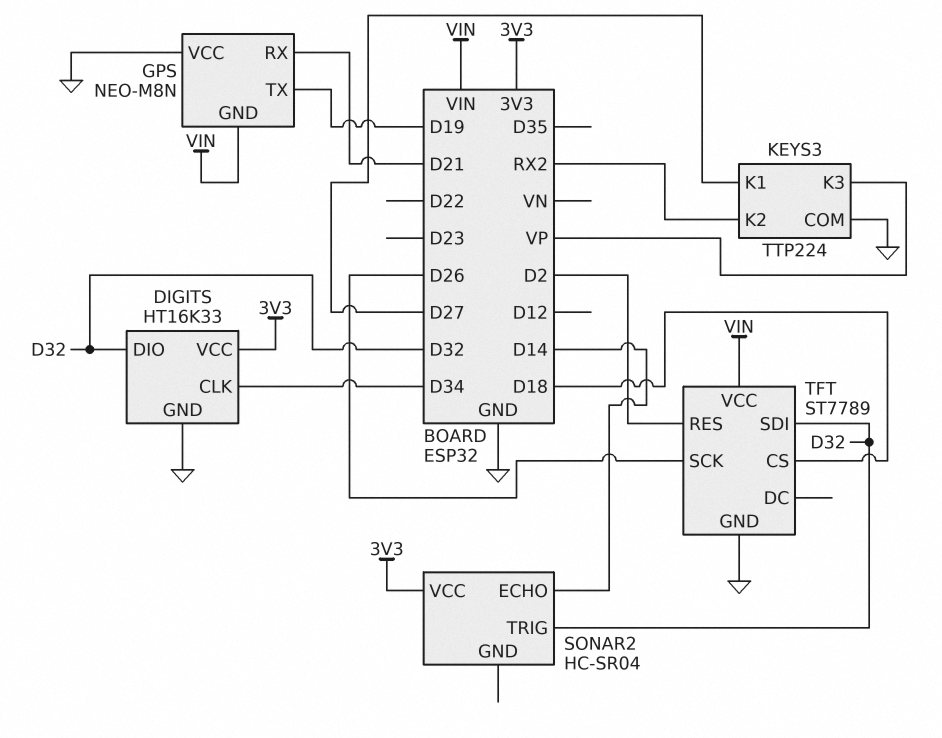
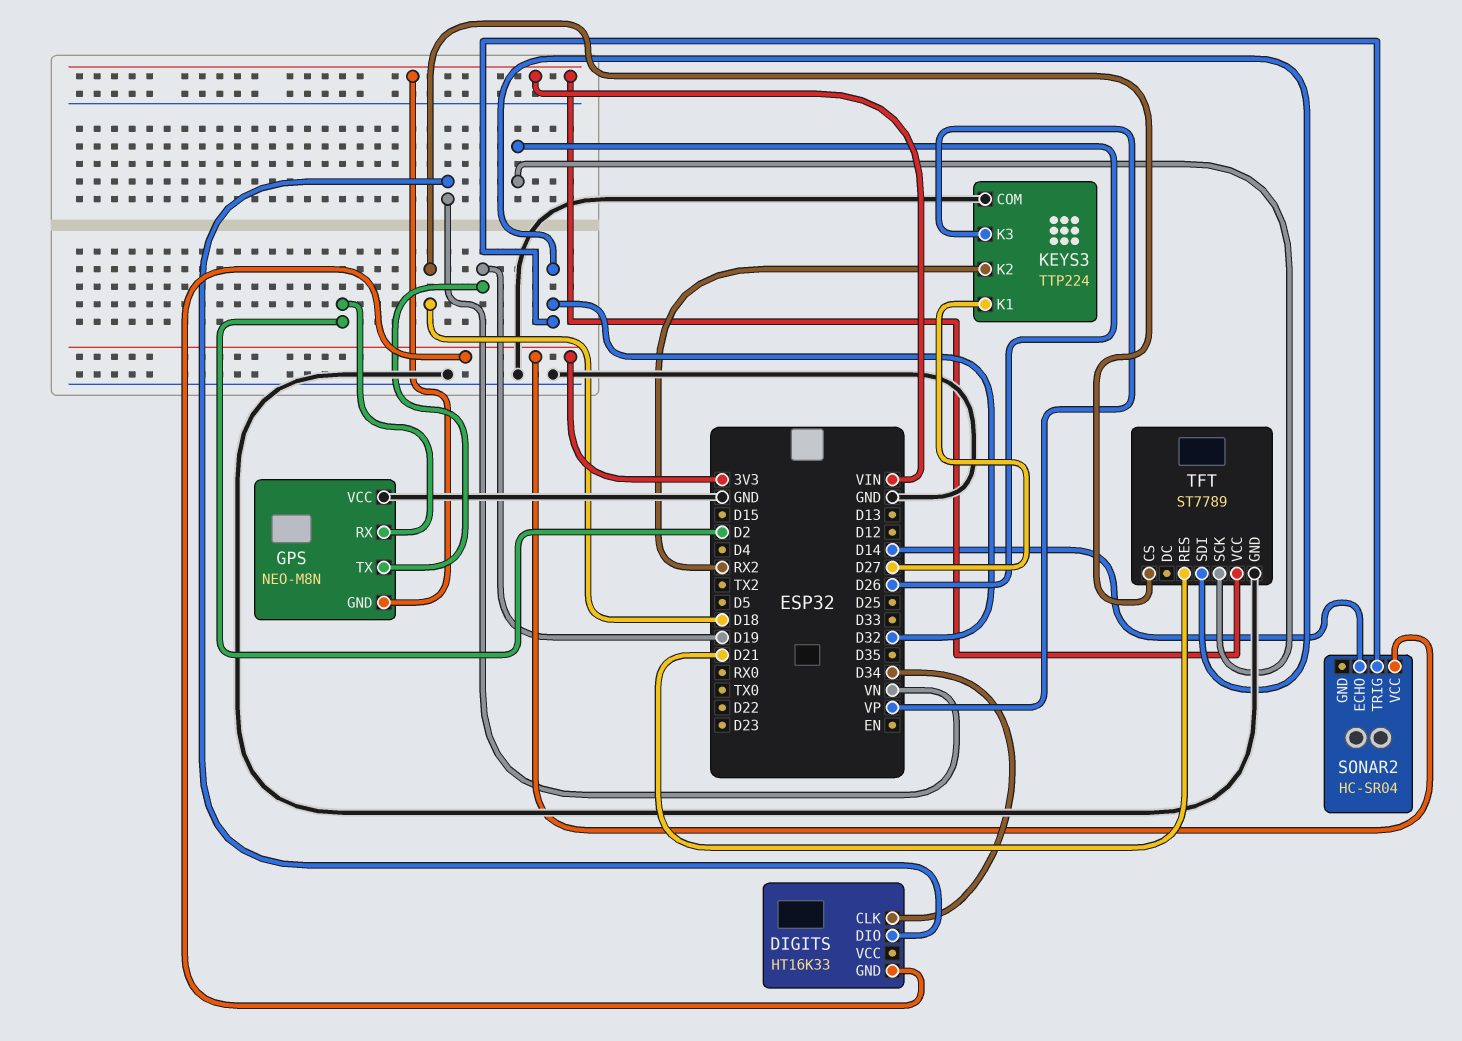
DIGITS pin DIO: D32 -> VN
DIGITS pin GND: GND -> 3V3
DIGITS pin VCC: 3V3 -> none
GPS pin RX: D21 -> D2
TFT pin RES: D2 -> D21

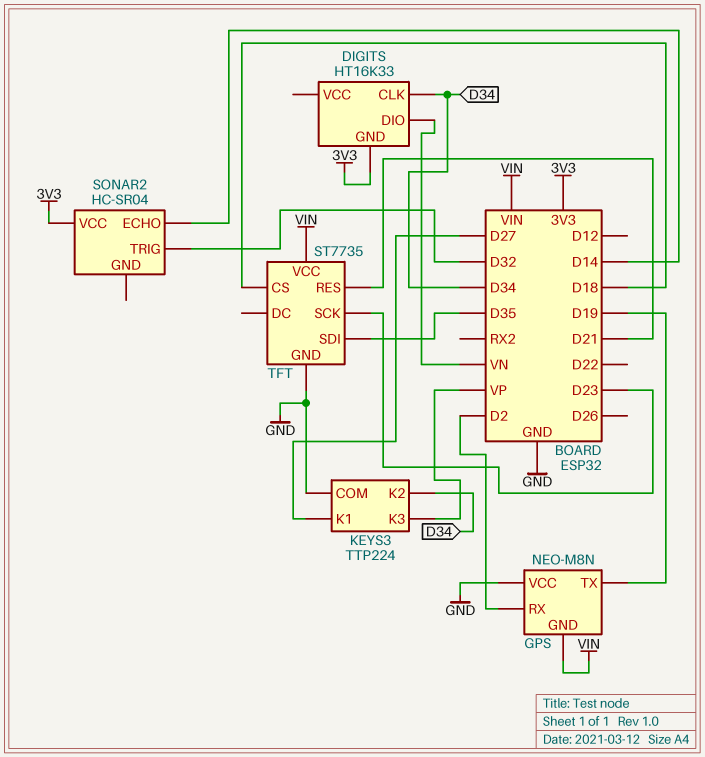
KEYS3 pin K2: RX2 -> D34
TFT: ST7789 -> ST7735
TFT pin SCK: D26 -> D23
TFT pin SDI: D32 -> D35

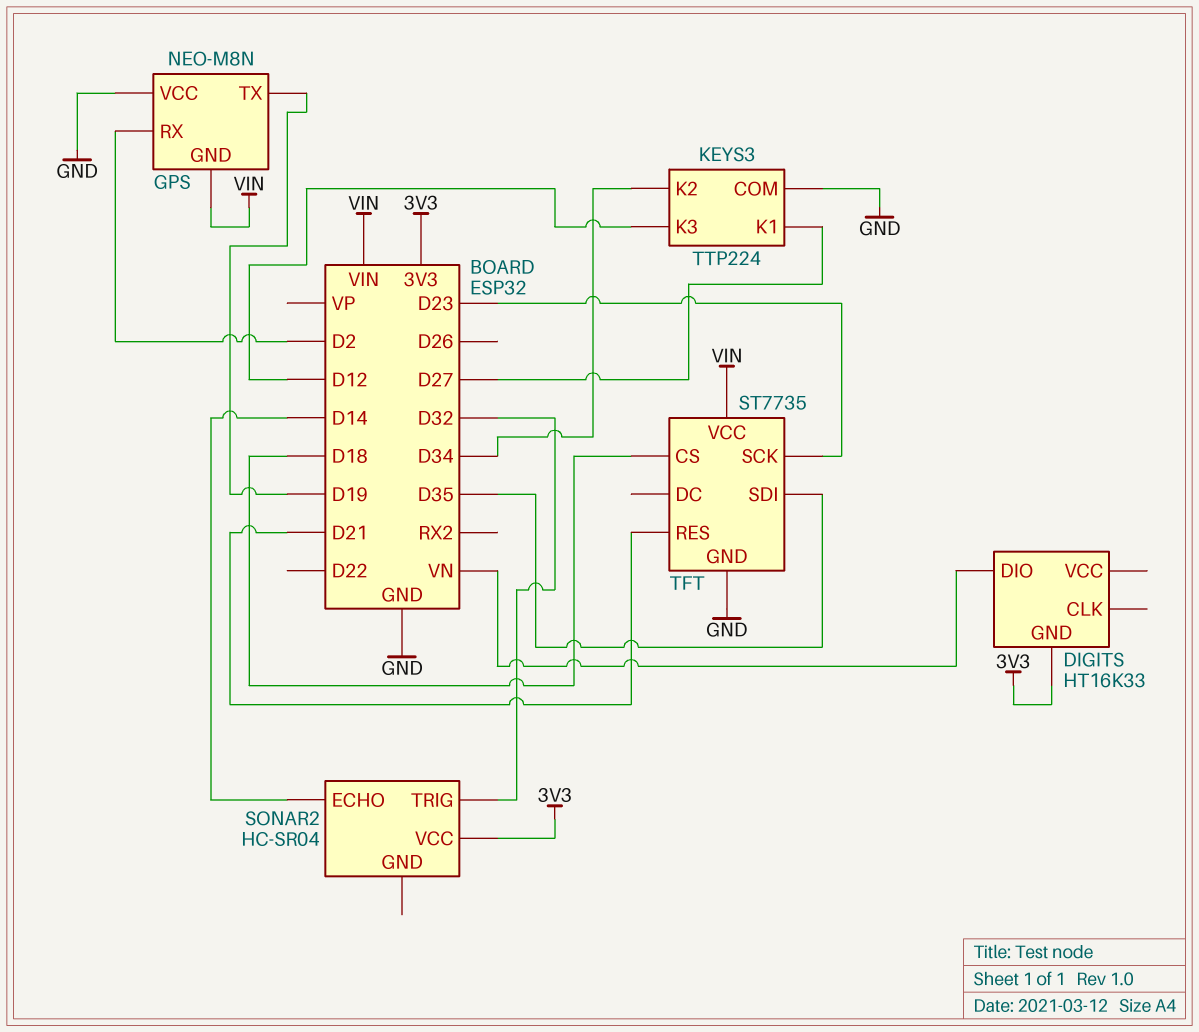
DIGITS pin CLK: D34 -> none
KEYS3 pin K3: VP -> D12

